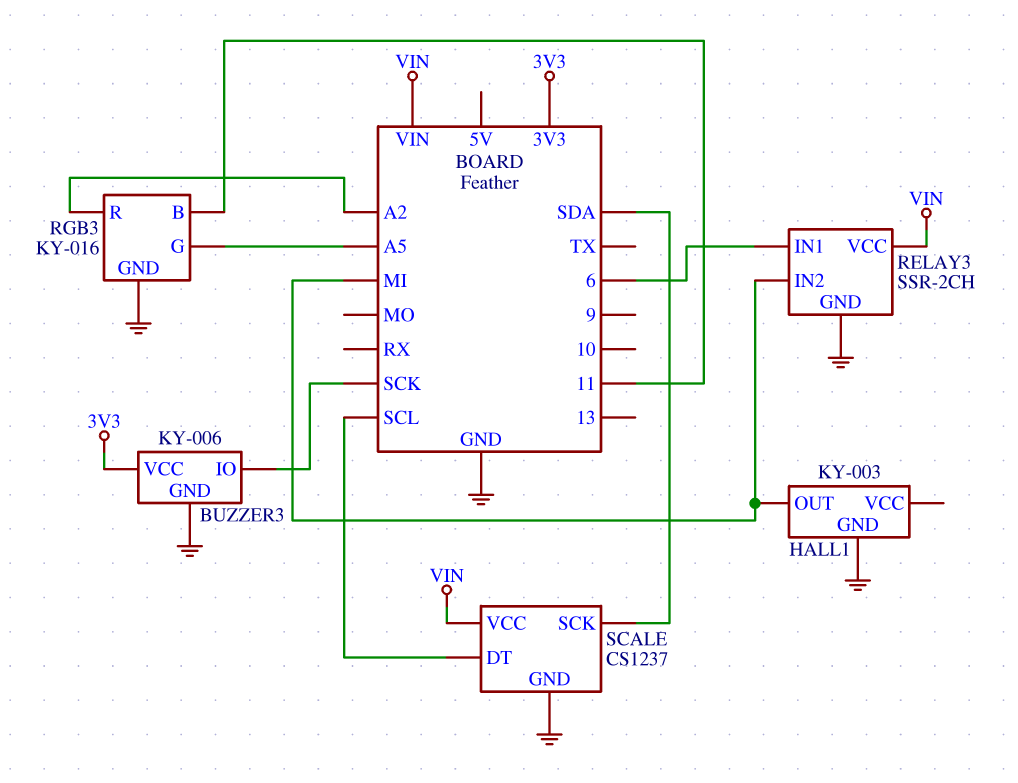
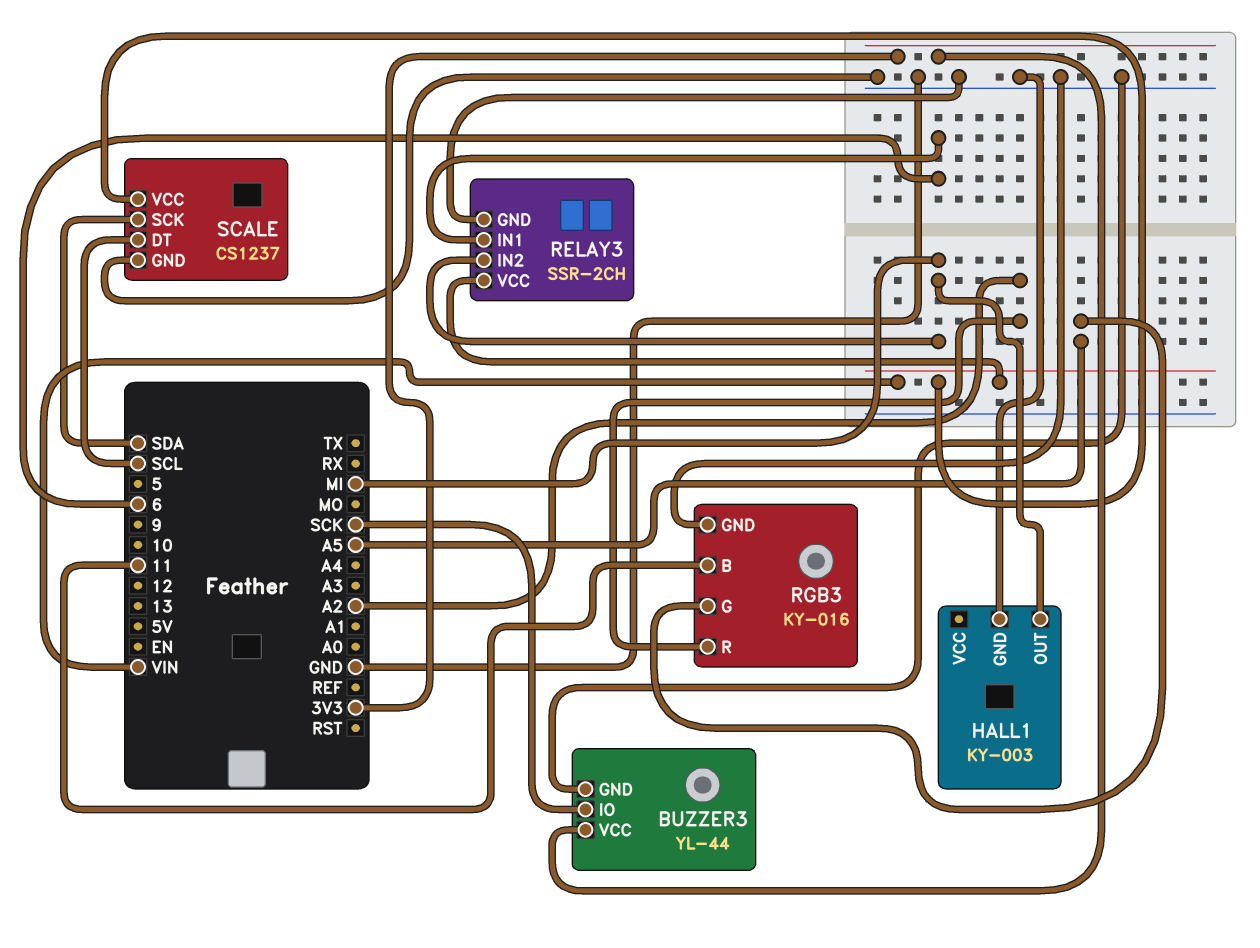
BUZZER3: KY-006 -> YL-44

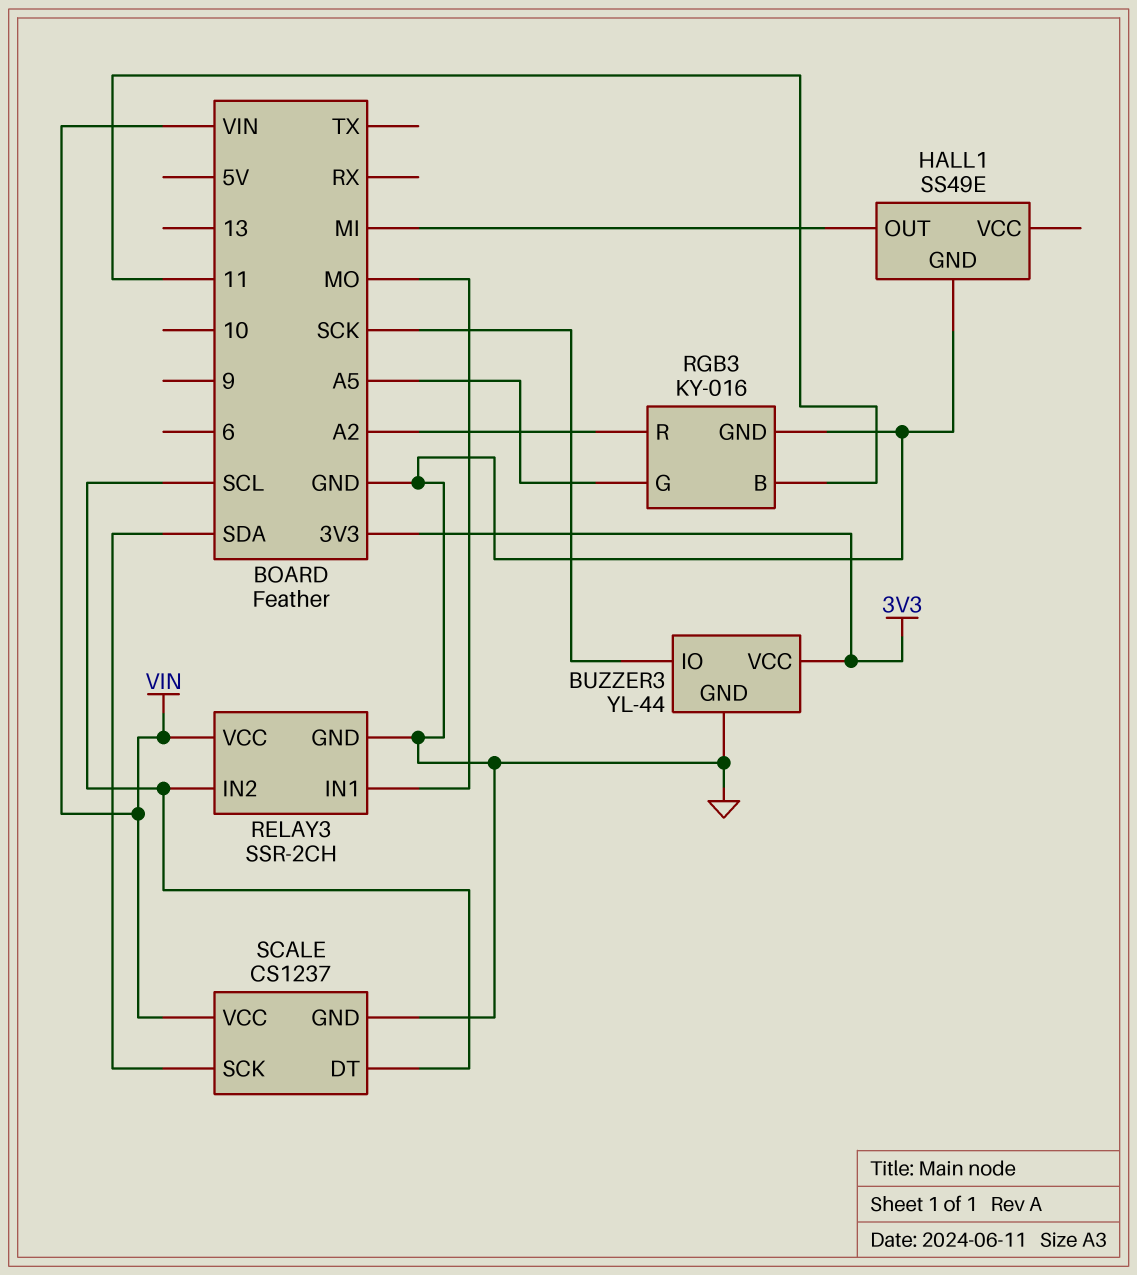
HALL1: KY-003 -> SS49E
RELAY3 pin IN1: 6 -> MO
RELAY3 pin IN2: MI -> SCL

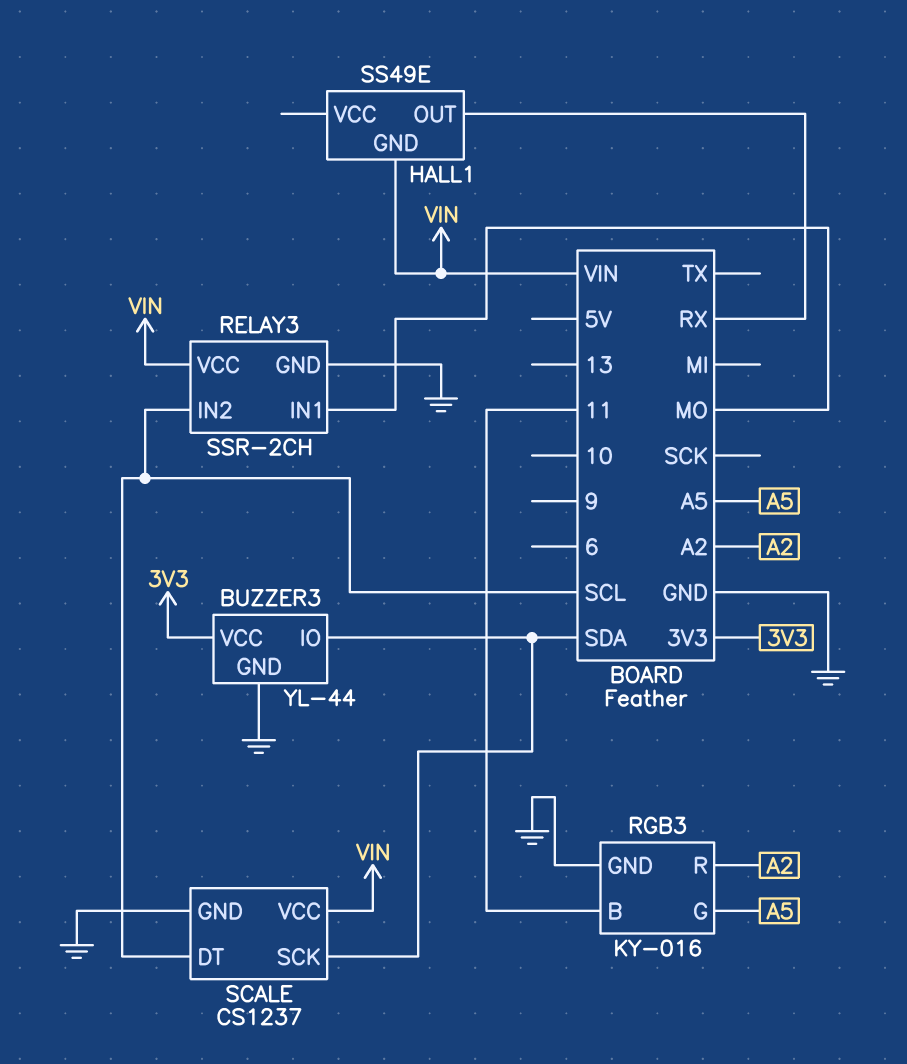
BUZZER3 pin IO: SCK -> SDA
HALL1 pin GND: GND -> VIN
HALL1 pin OUT: MI -> RX

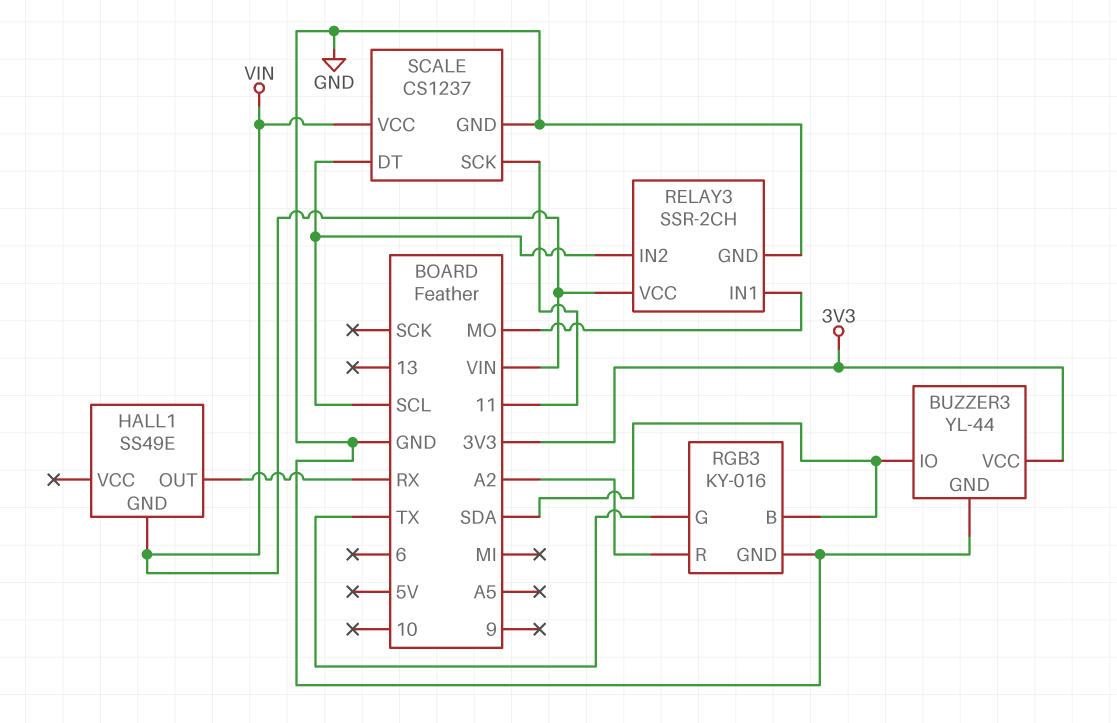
RGB3 pin B: 11 -> SDA
RGB3 pin G: A5 -> TX
SCALE pin SCK: SDA -> 11

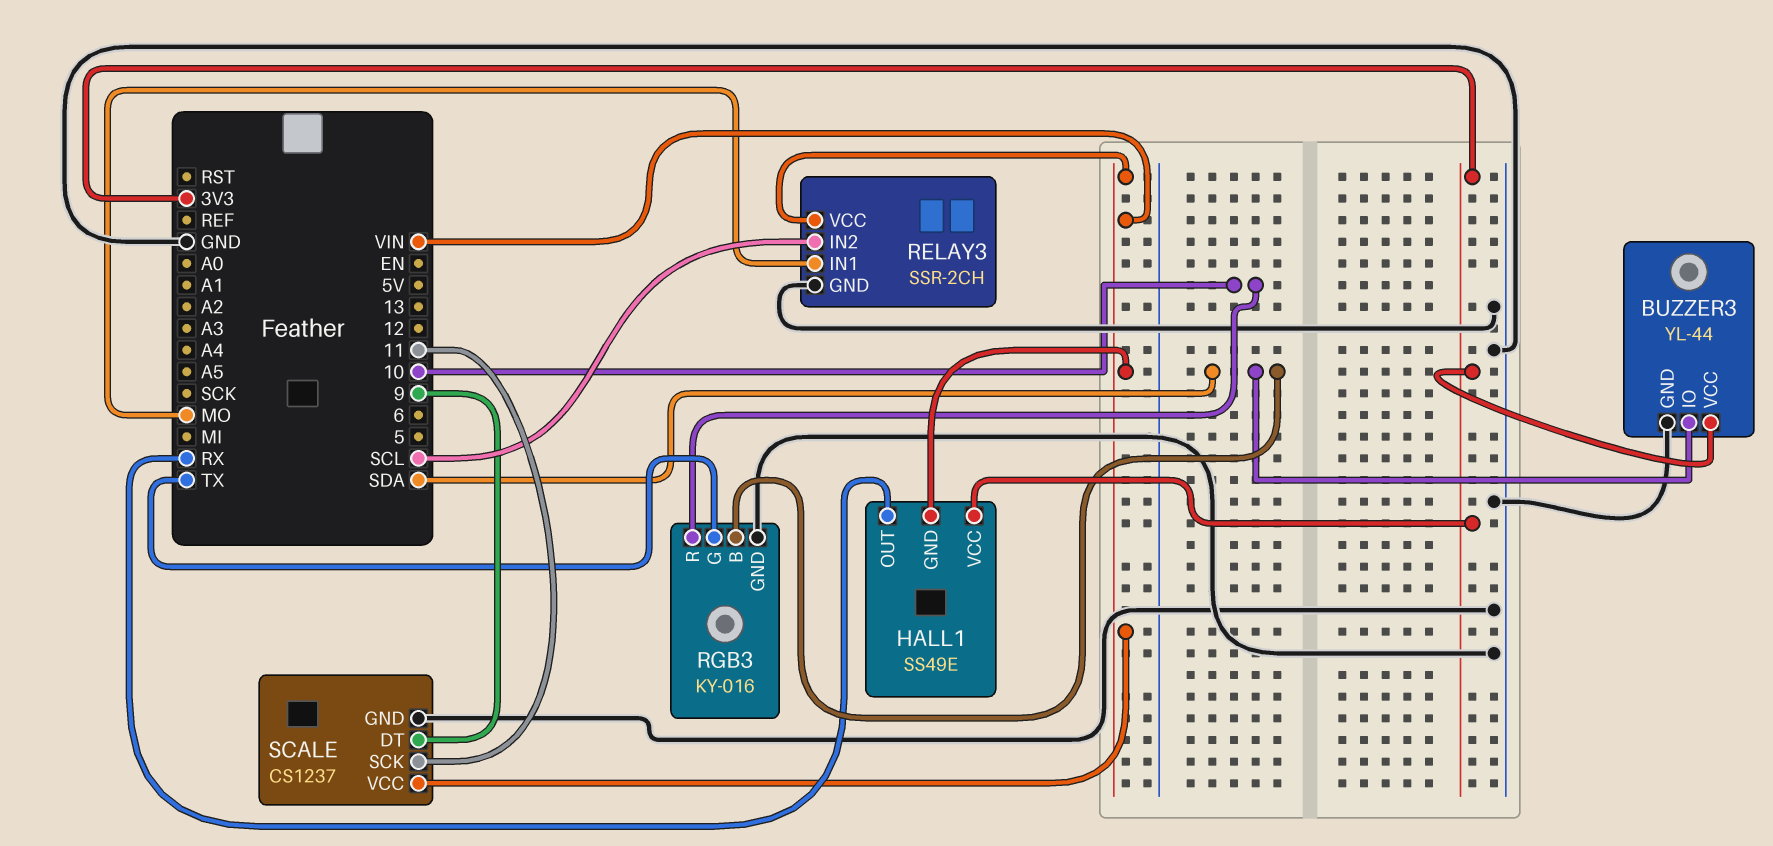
HALL1 pin VCC: none -> 3V3
RGB3 pin R: A2 -> 10
SCALE pin DT: SCL -> 9

